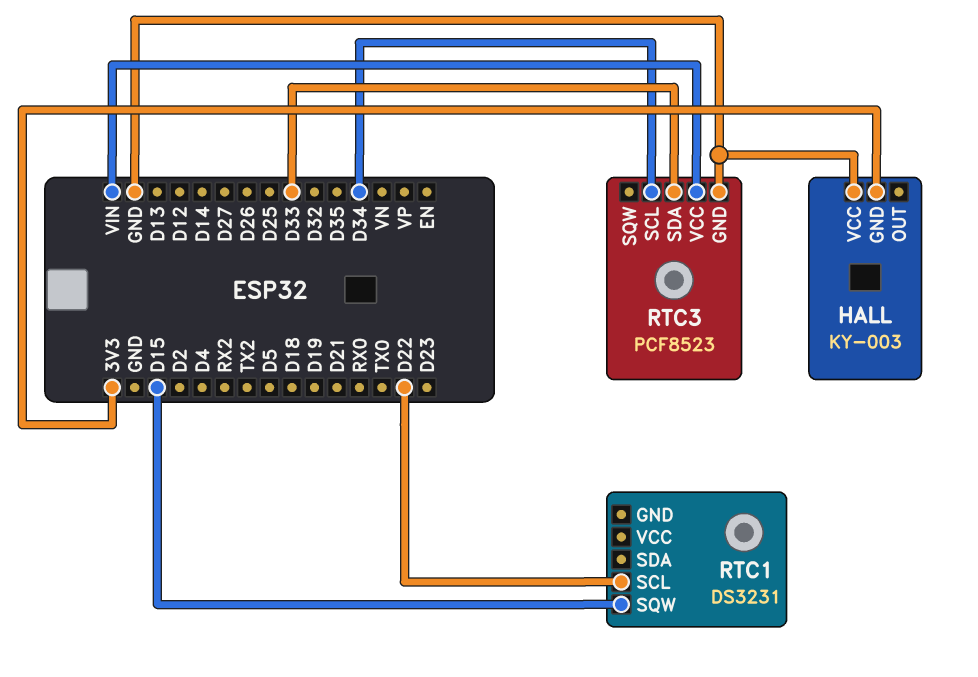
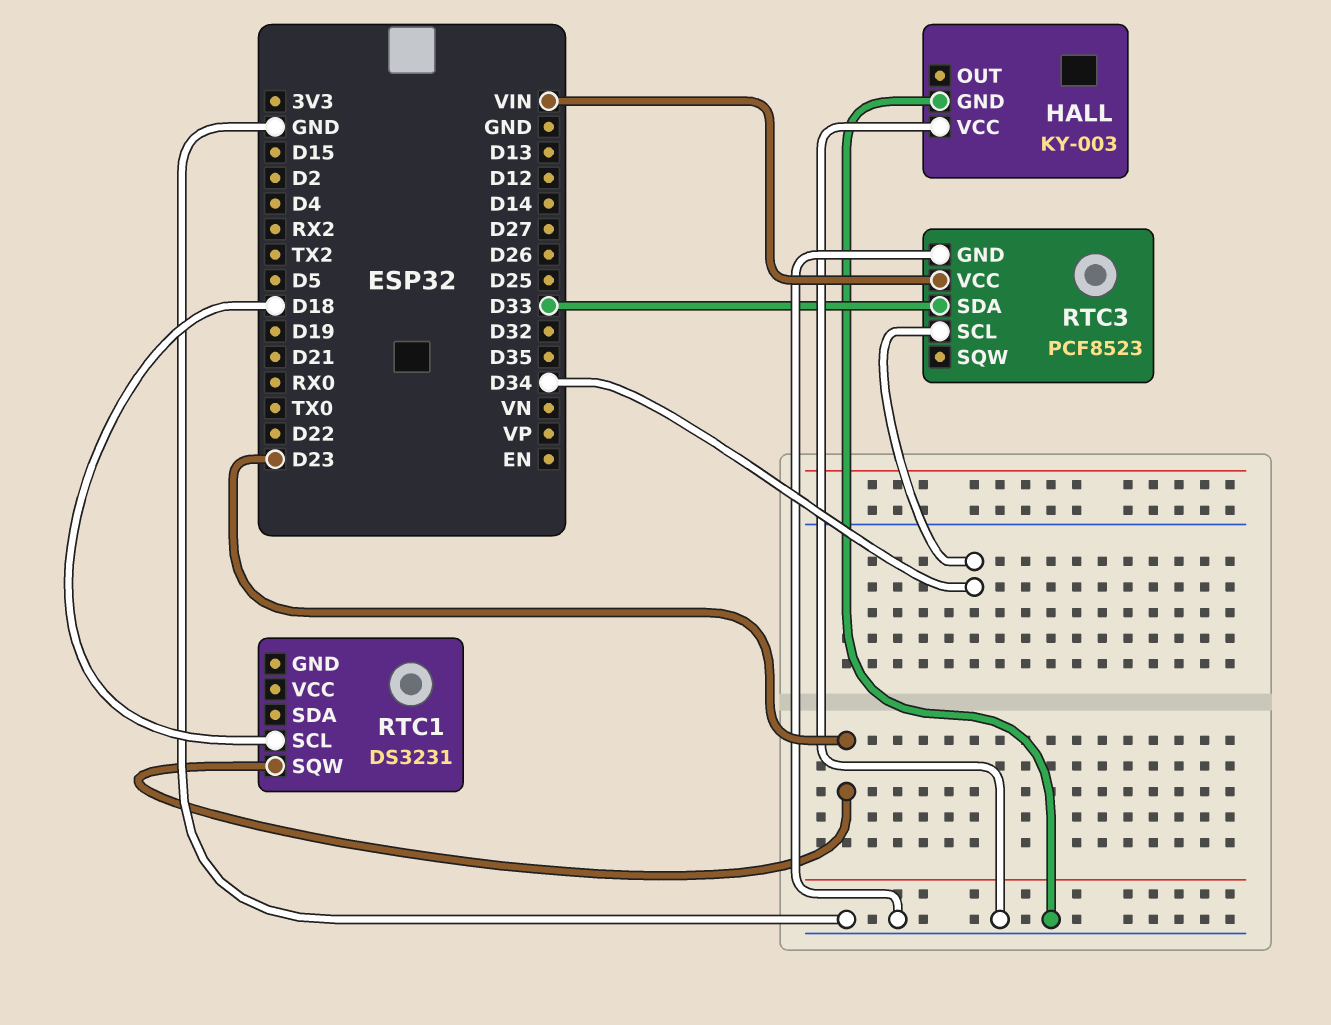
HALL pin GND: 3V3 -> GND
RTC1 pin SCL: D22 -> D18
RTC1 pin SQW: D15 -> D23

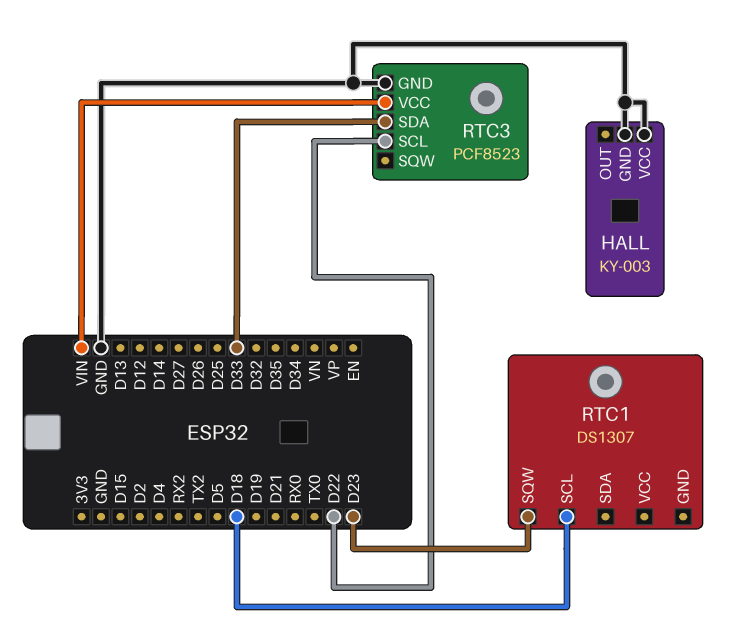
RTC1: DS3231 -> DS1307
RTC3 pin SCL: D34 -> D22

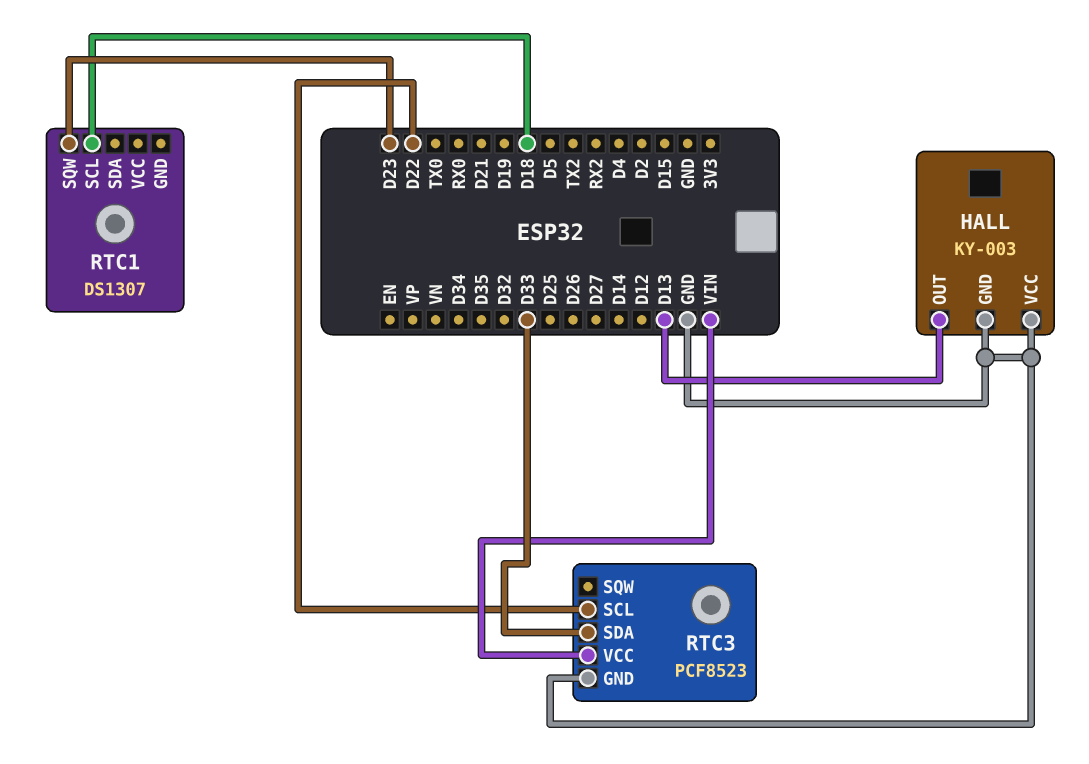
HALL pin OUT: none -> D13

